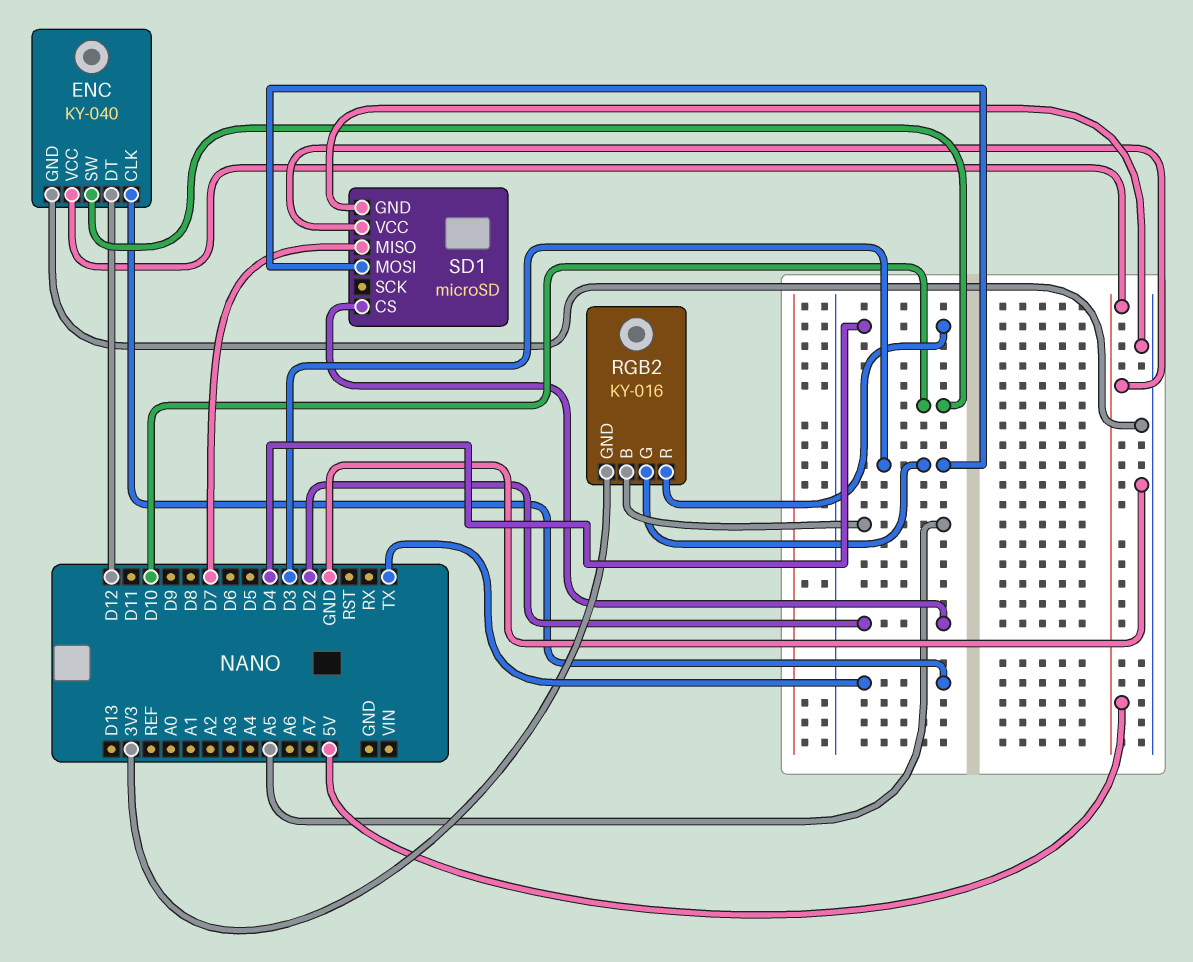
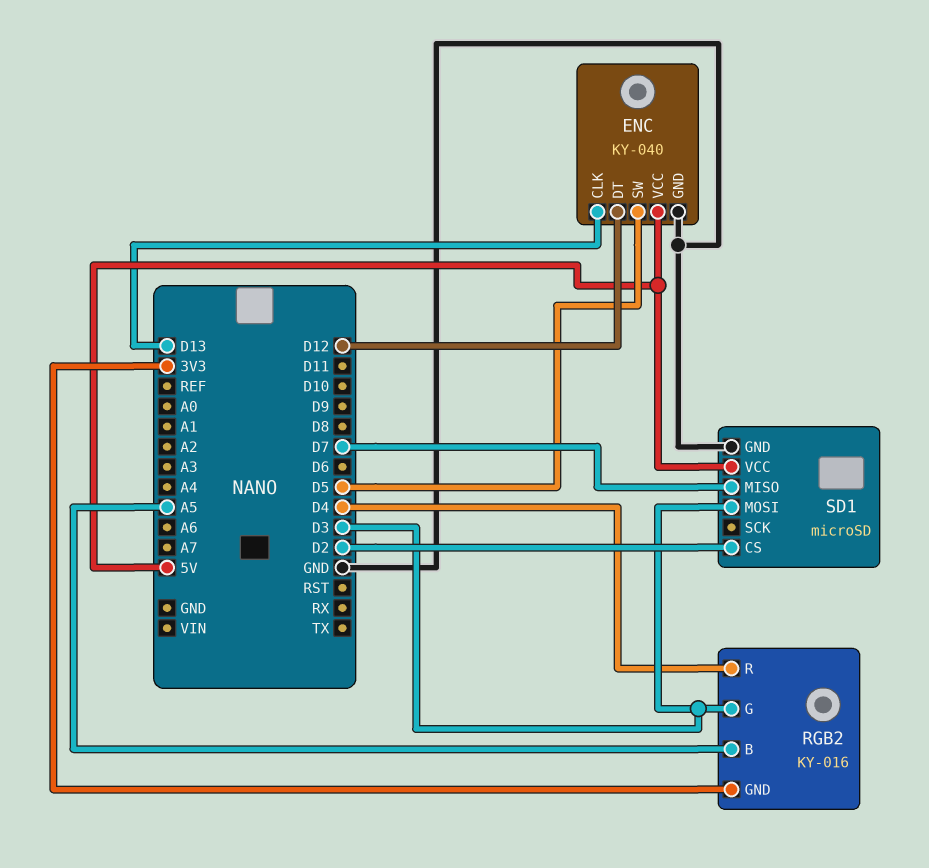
ENC pin CLK: TX -> D13
ENC pin SW: D10 -> D5

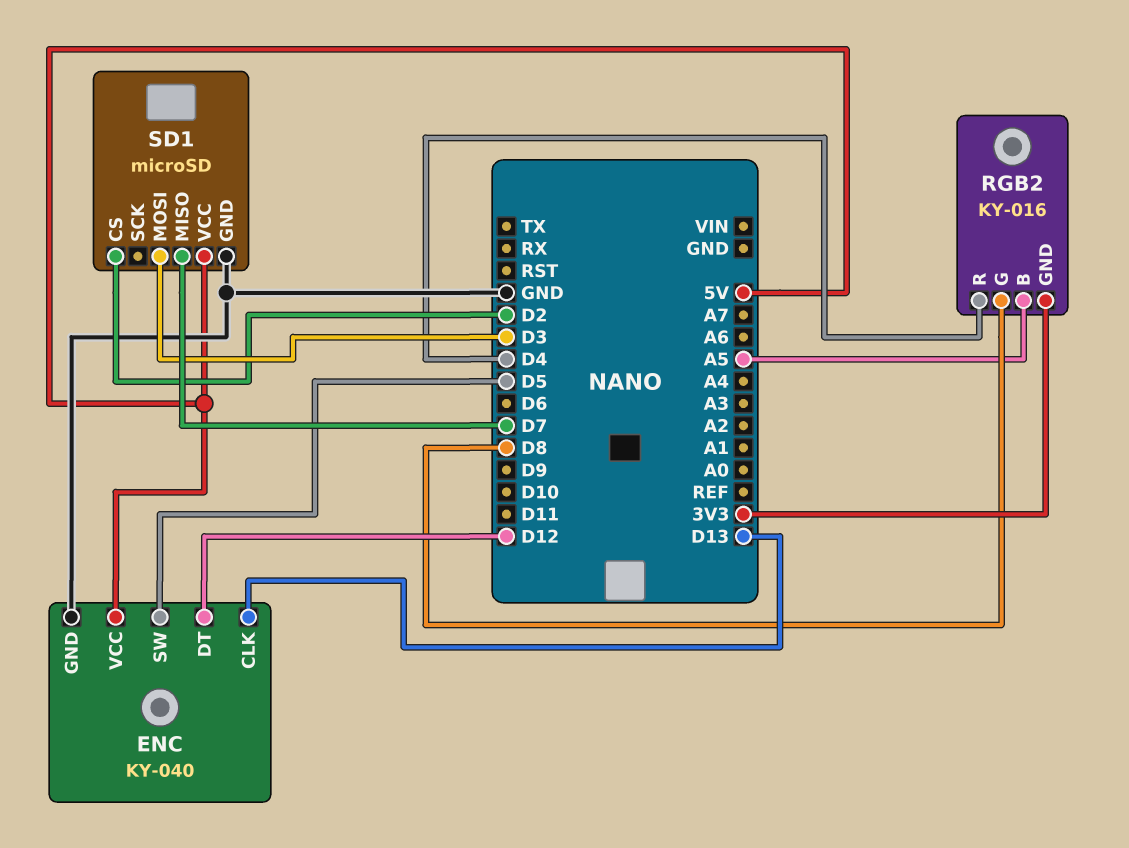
RGB2 pin G: D3 -> D8

